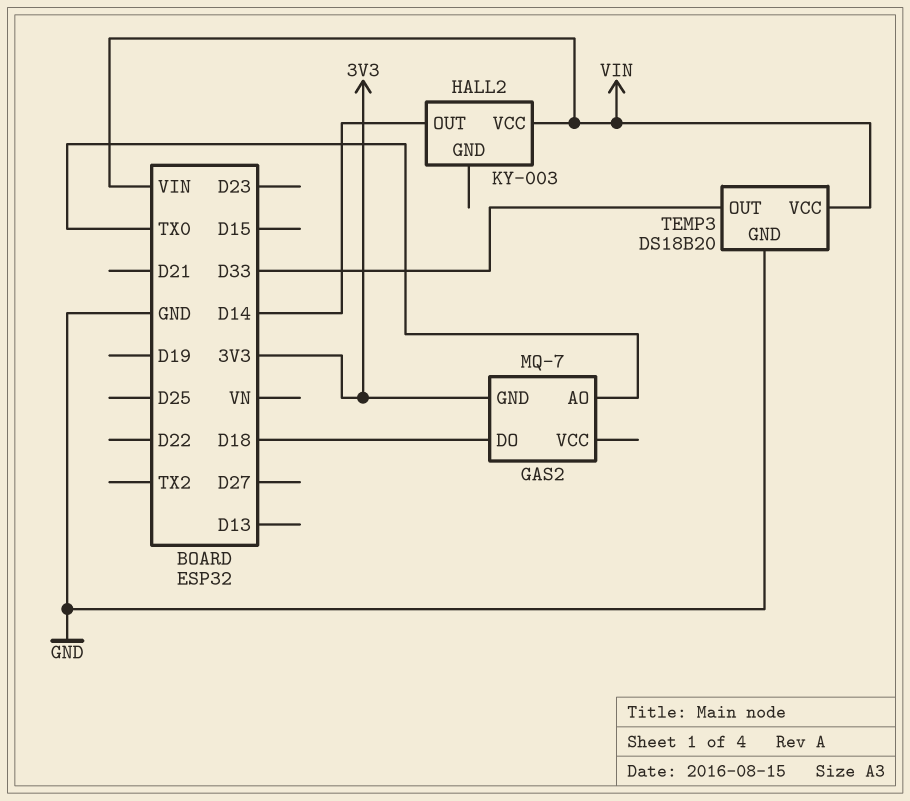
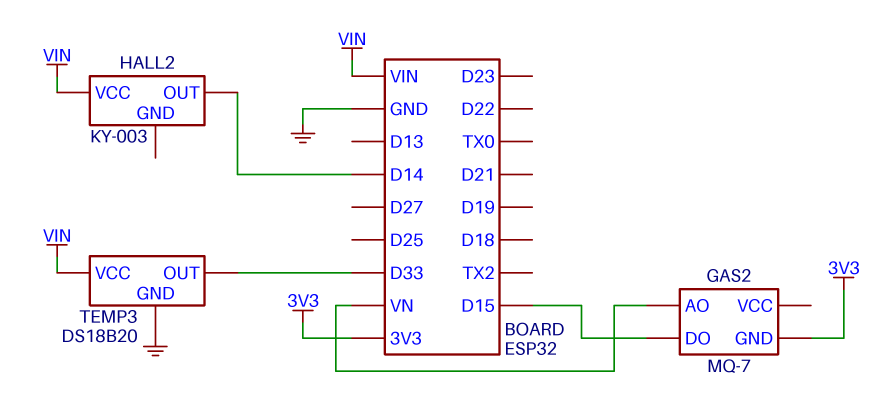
GAS2 pin AO: TX0 -> VN
GAS2 pin DO: D18 -> D15

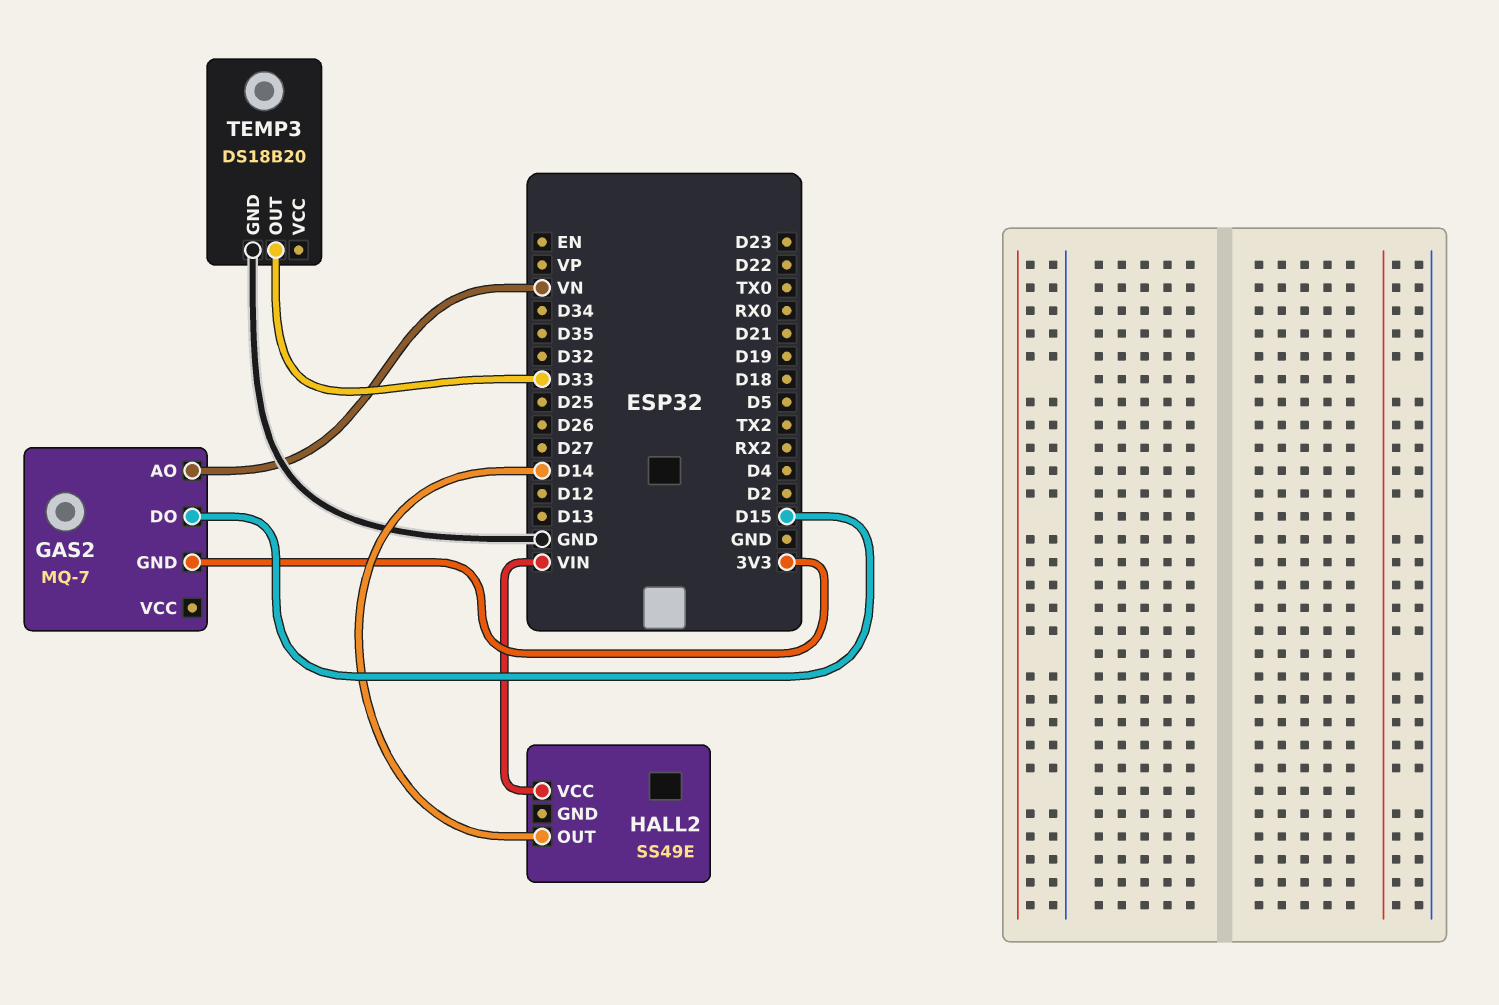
HALL2: KY-003 -> SS49E
TEMP3 pin VCC: VIN -> none

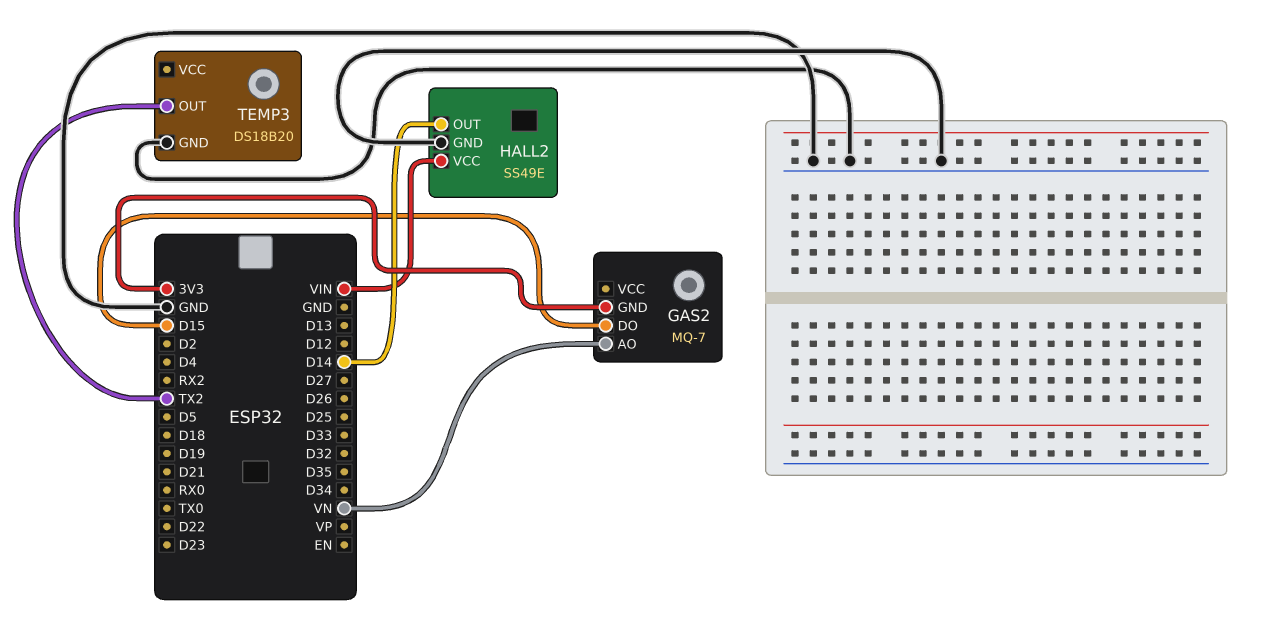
HALL2 pin GND: none -> GND
TEMP3 pin OUT: D33 -> TX2

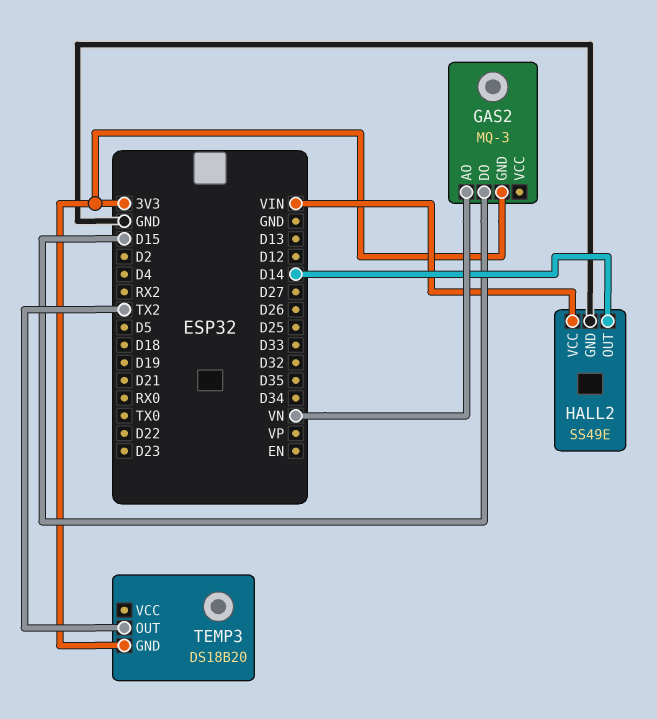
GAS2: MQ-7 -> MQ-3
TEMP3 pin GND: GND -> 3V3

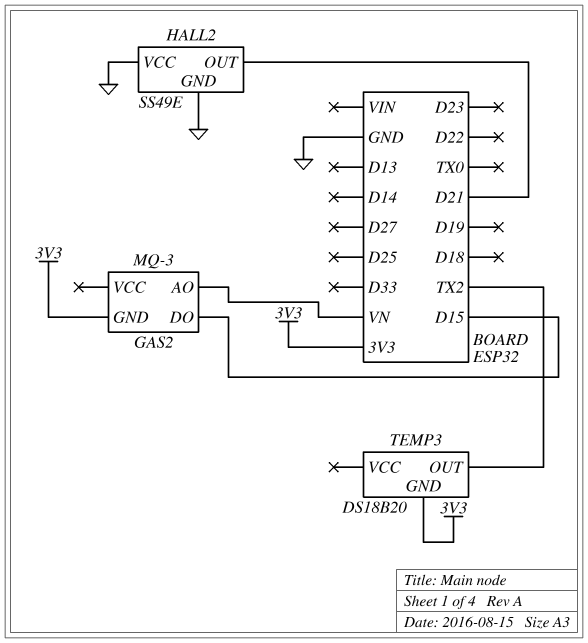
HALL2 pin OUT: D14 -> D21
HALL2 pin VCC: VIN -> GND

